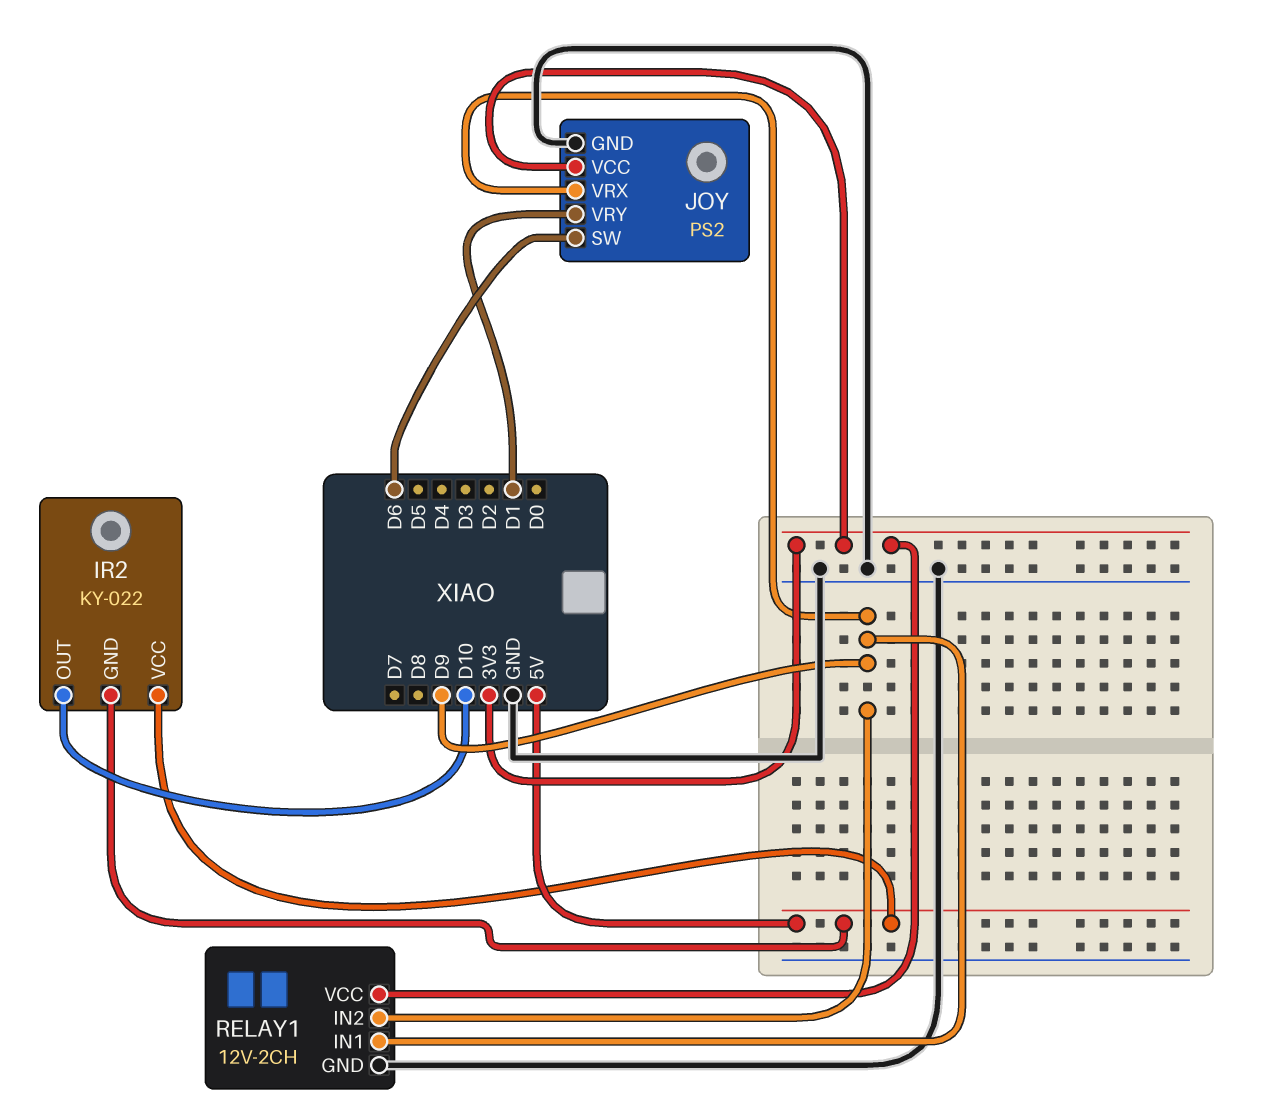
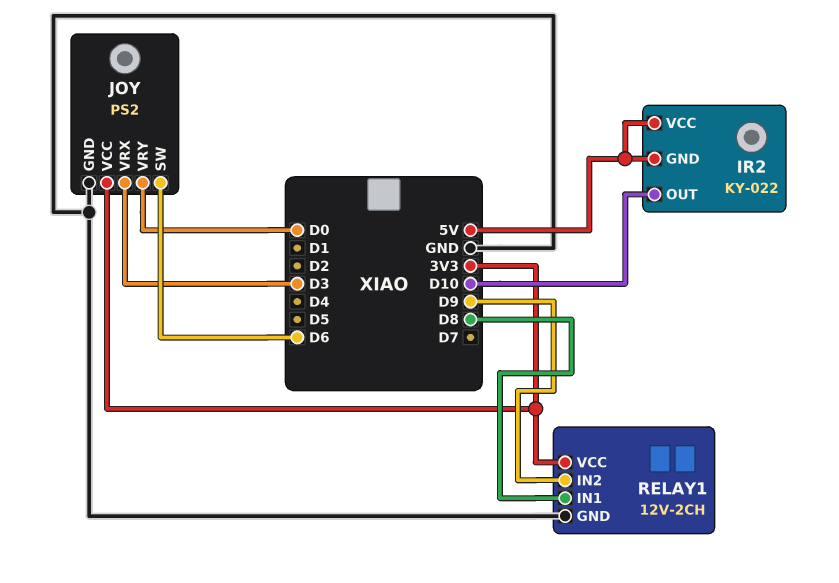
JOY pin VRX: D9 -> D3
JOY pin VRY: D1 -> D0
RELAY1 pin IN1: D9 -> D8

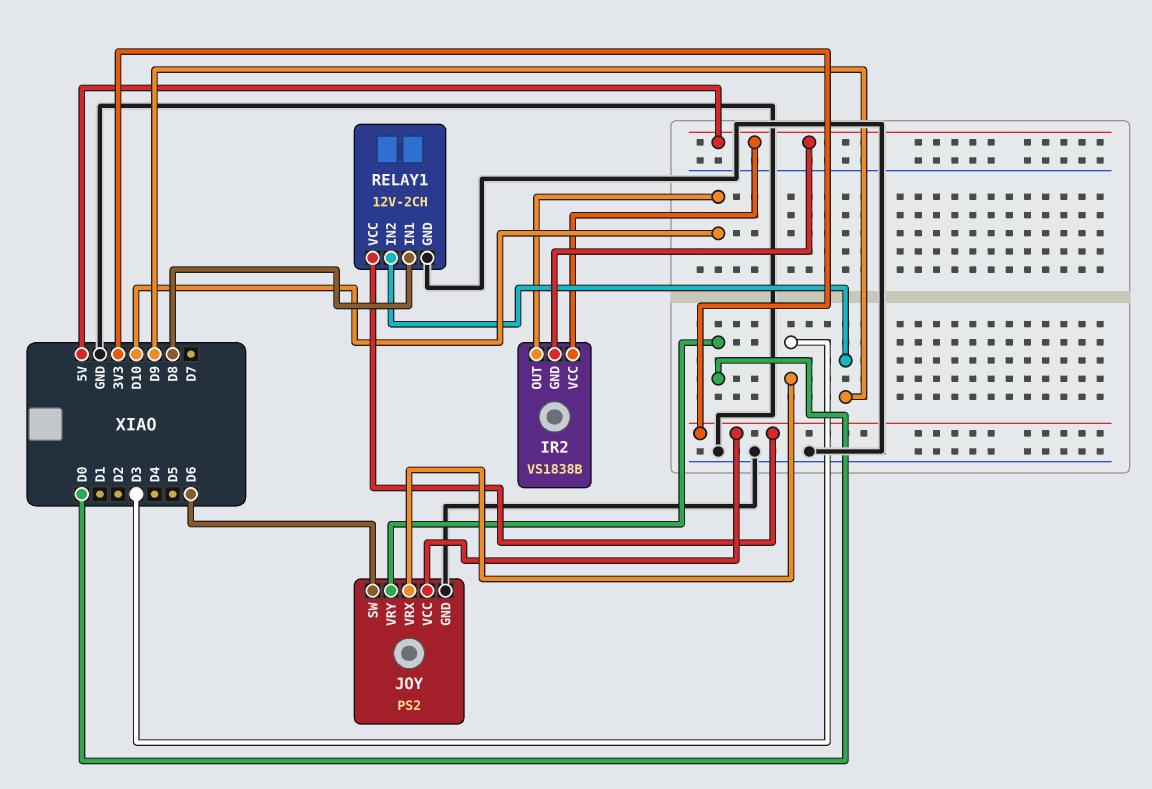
IR2: KY-022 -> VS1838B

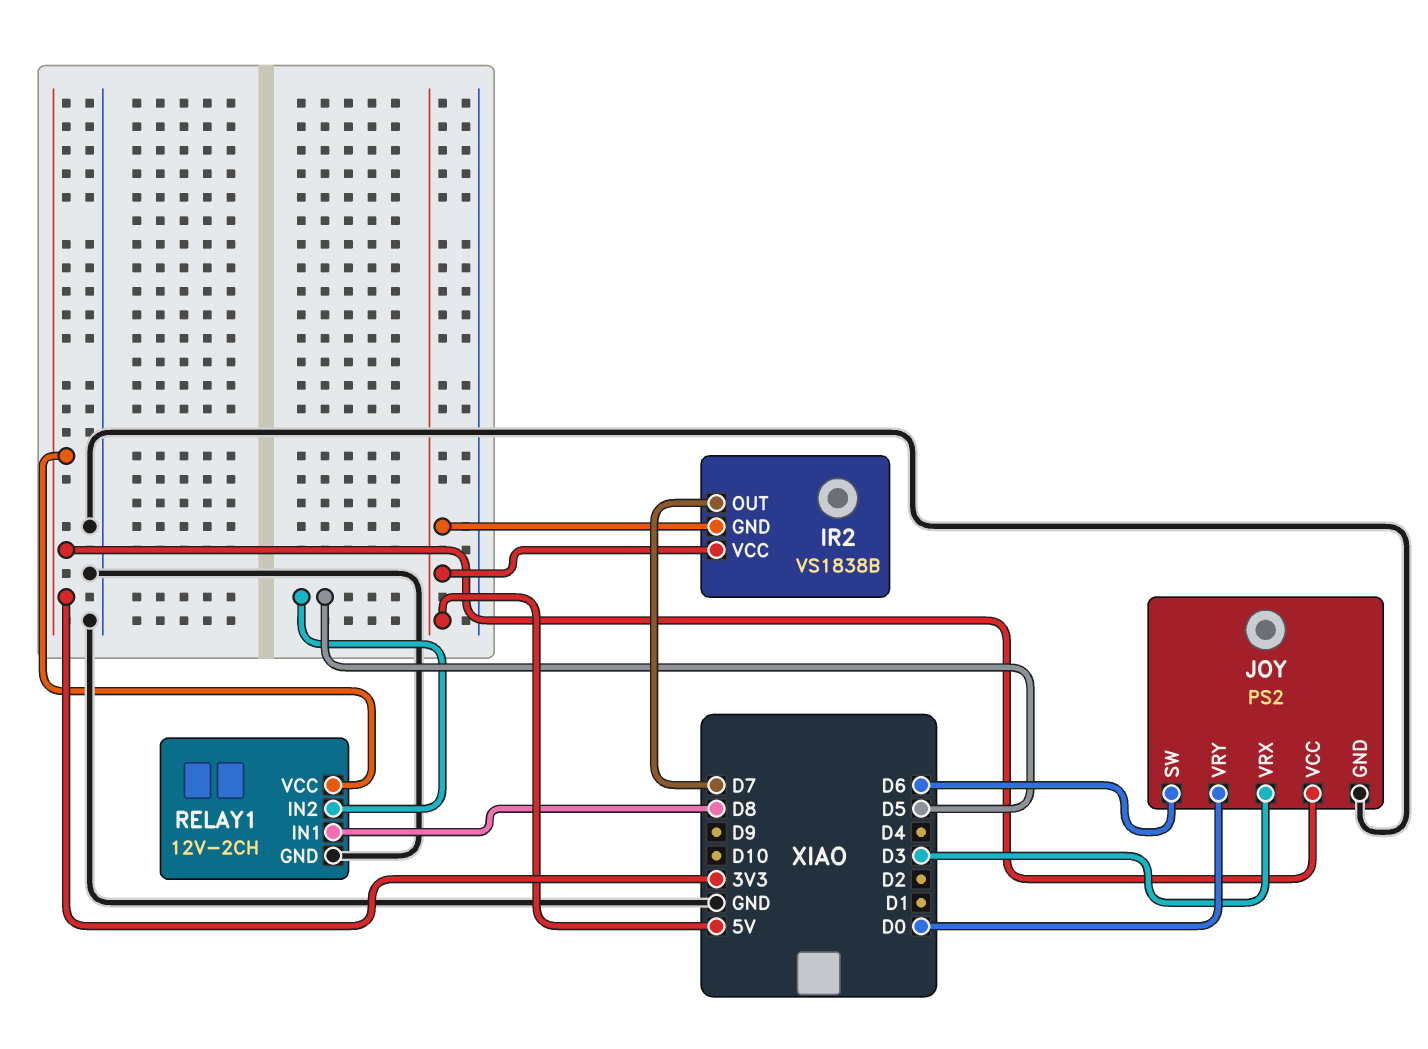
IR2 pin OUT: D10 -> D7
RELAY1 pin IN2: D9 -> D5

